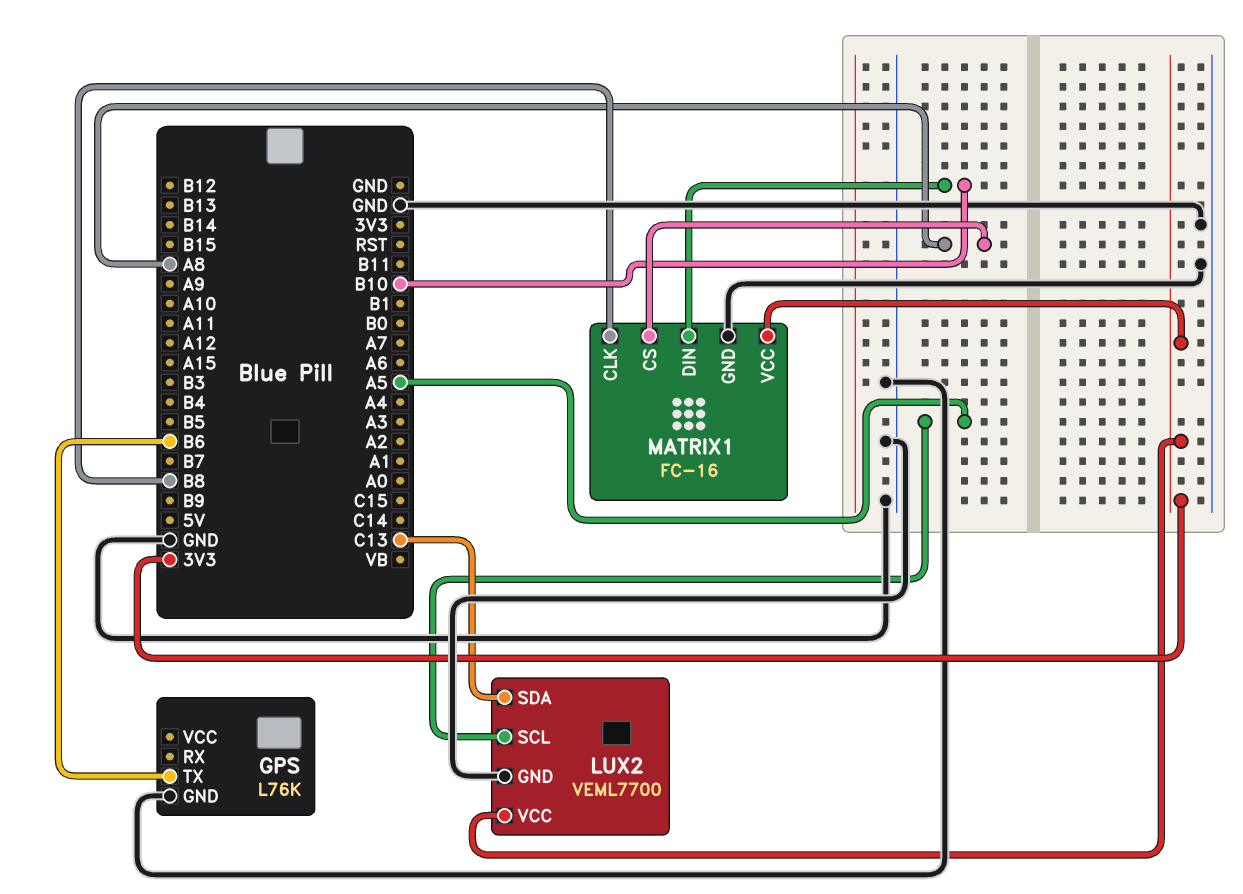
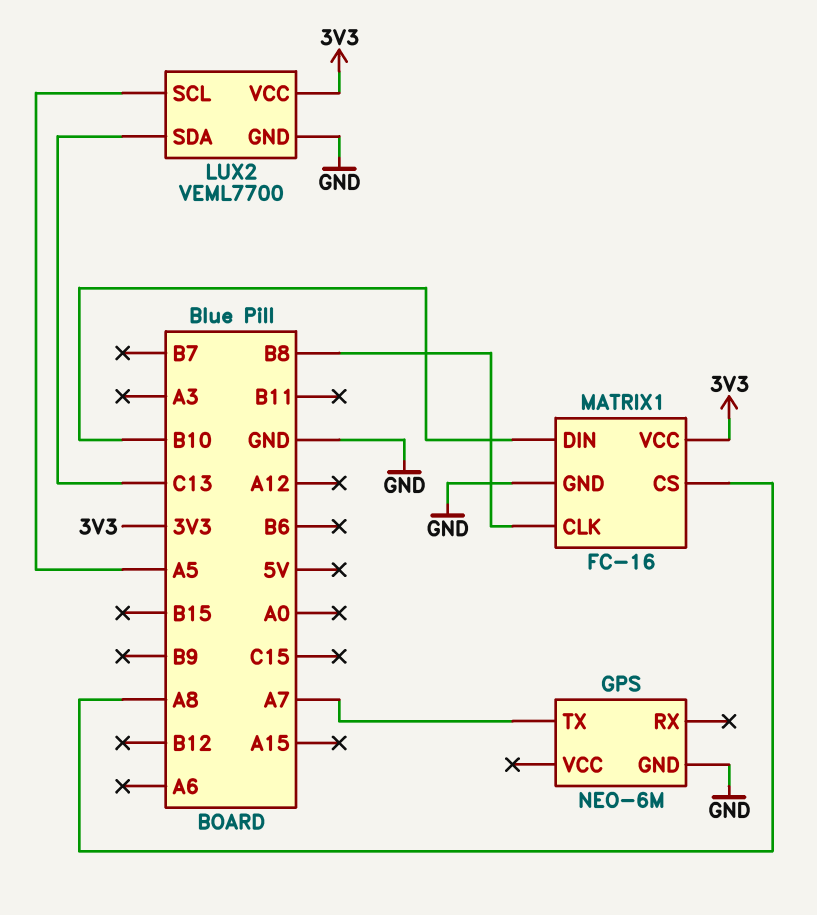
GPS: L76K -> NEO-6M
GPS pin TX: B6 -> A7

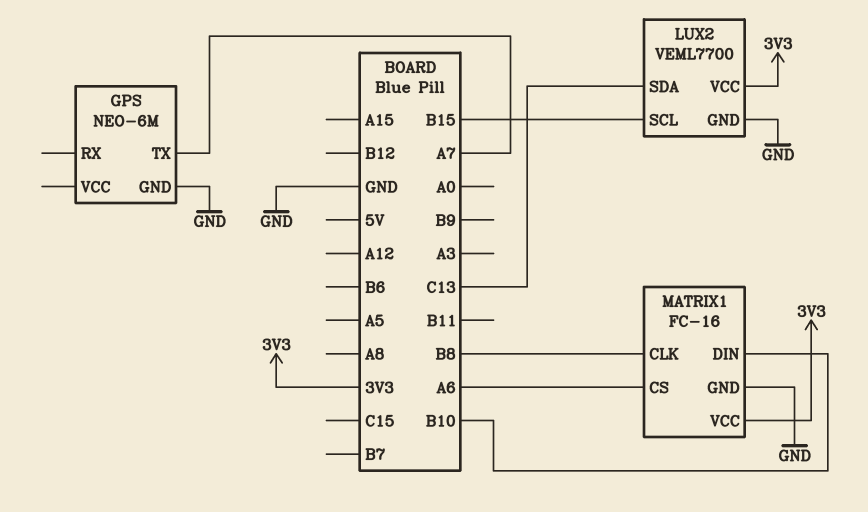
LUX2 pin SCL: A5 -> B15
MATRIX1 pin CS: A8 -> A6

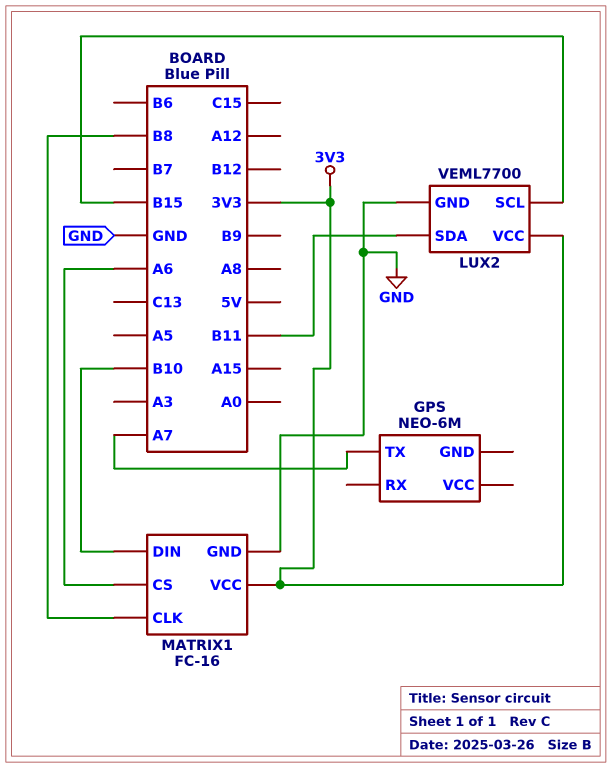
GPS pin GND: GND -> none
LUX2 pin SDA: C13 -> B11

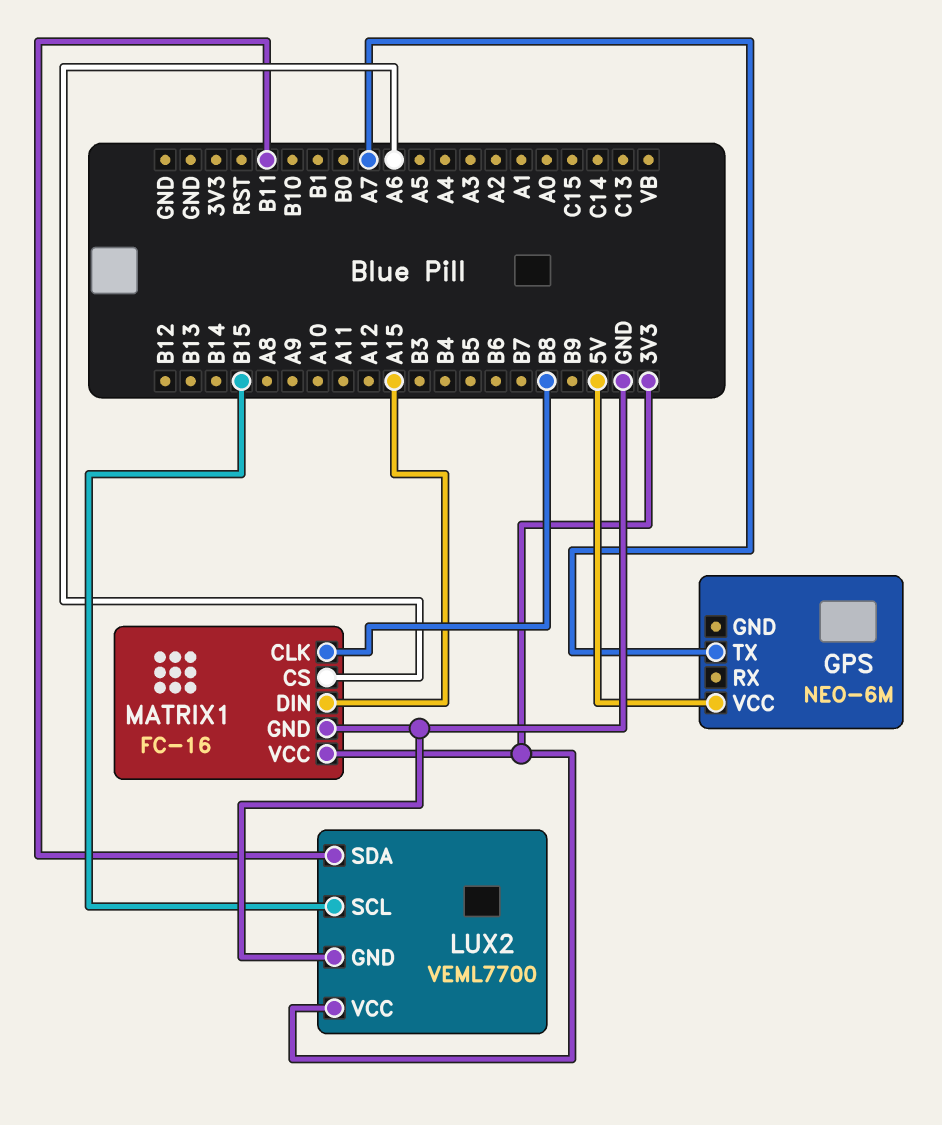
GPS pin VCC: none -> 5V
MATRIX1 pin DIN: B10 -> A15

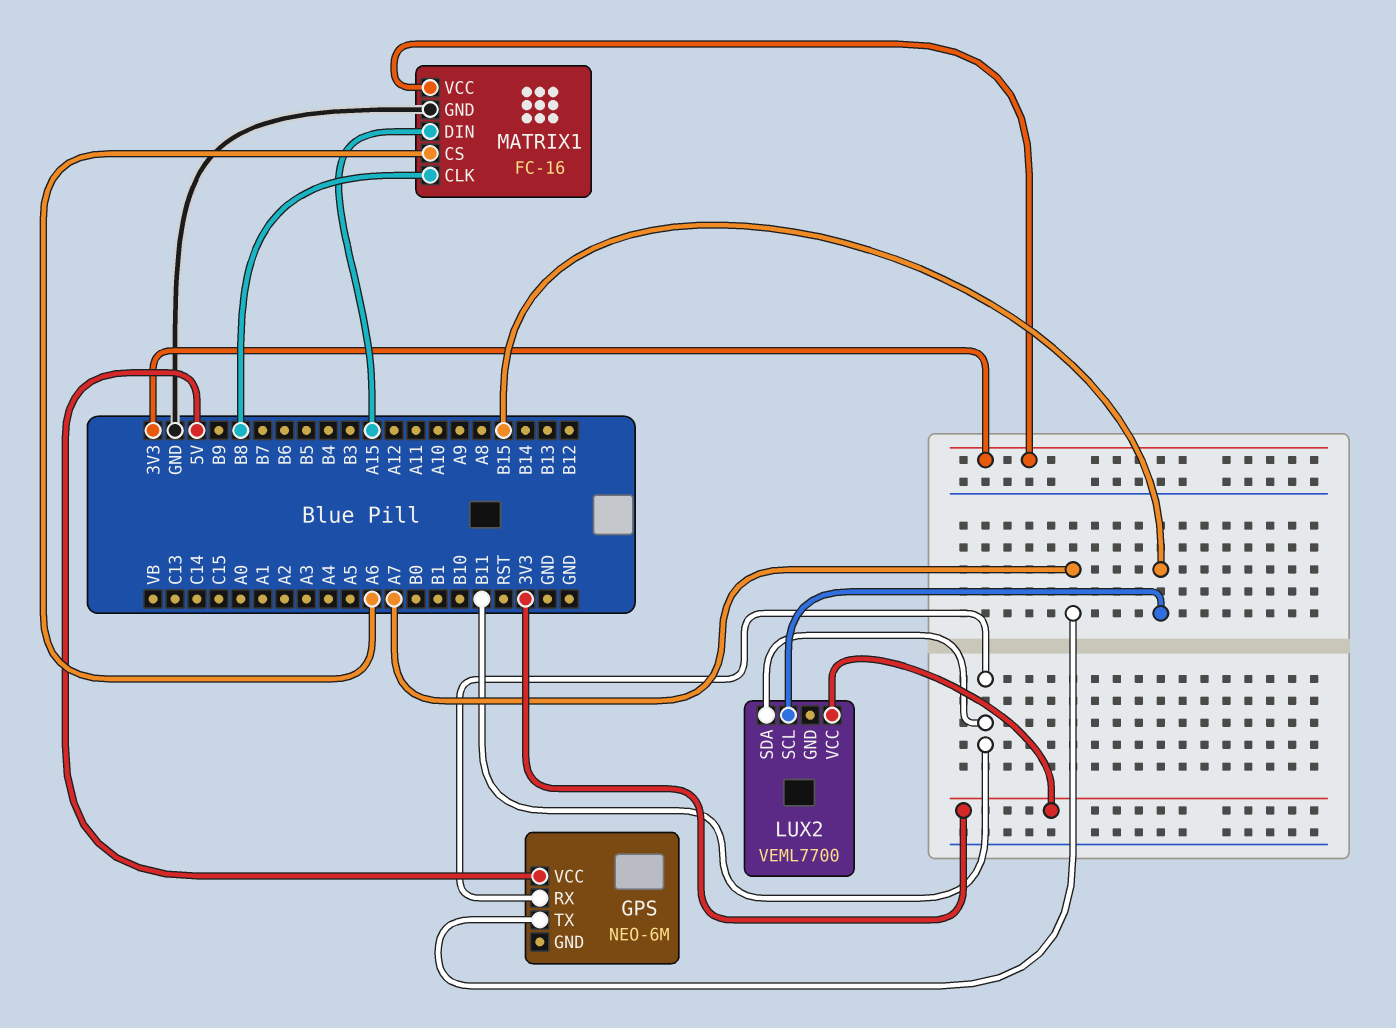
GPS pin RX: none -> B11
LUX2 pin GND: GND -> none

